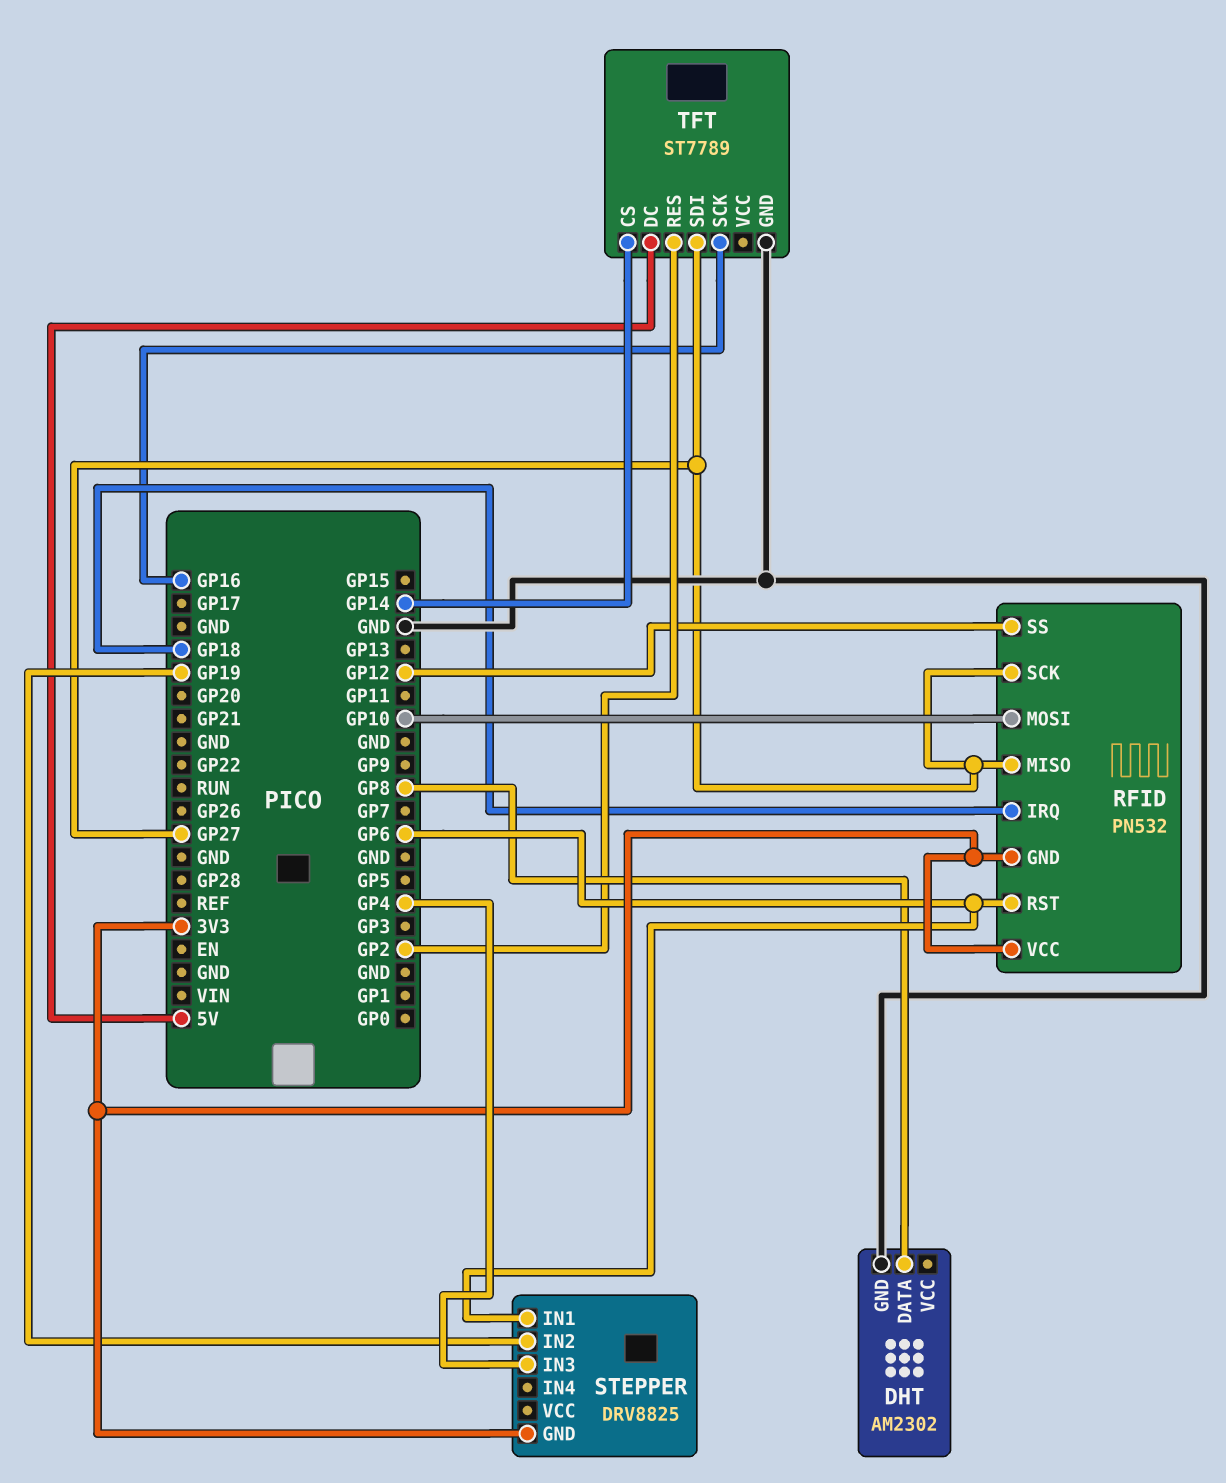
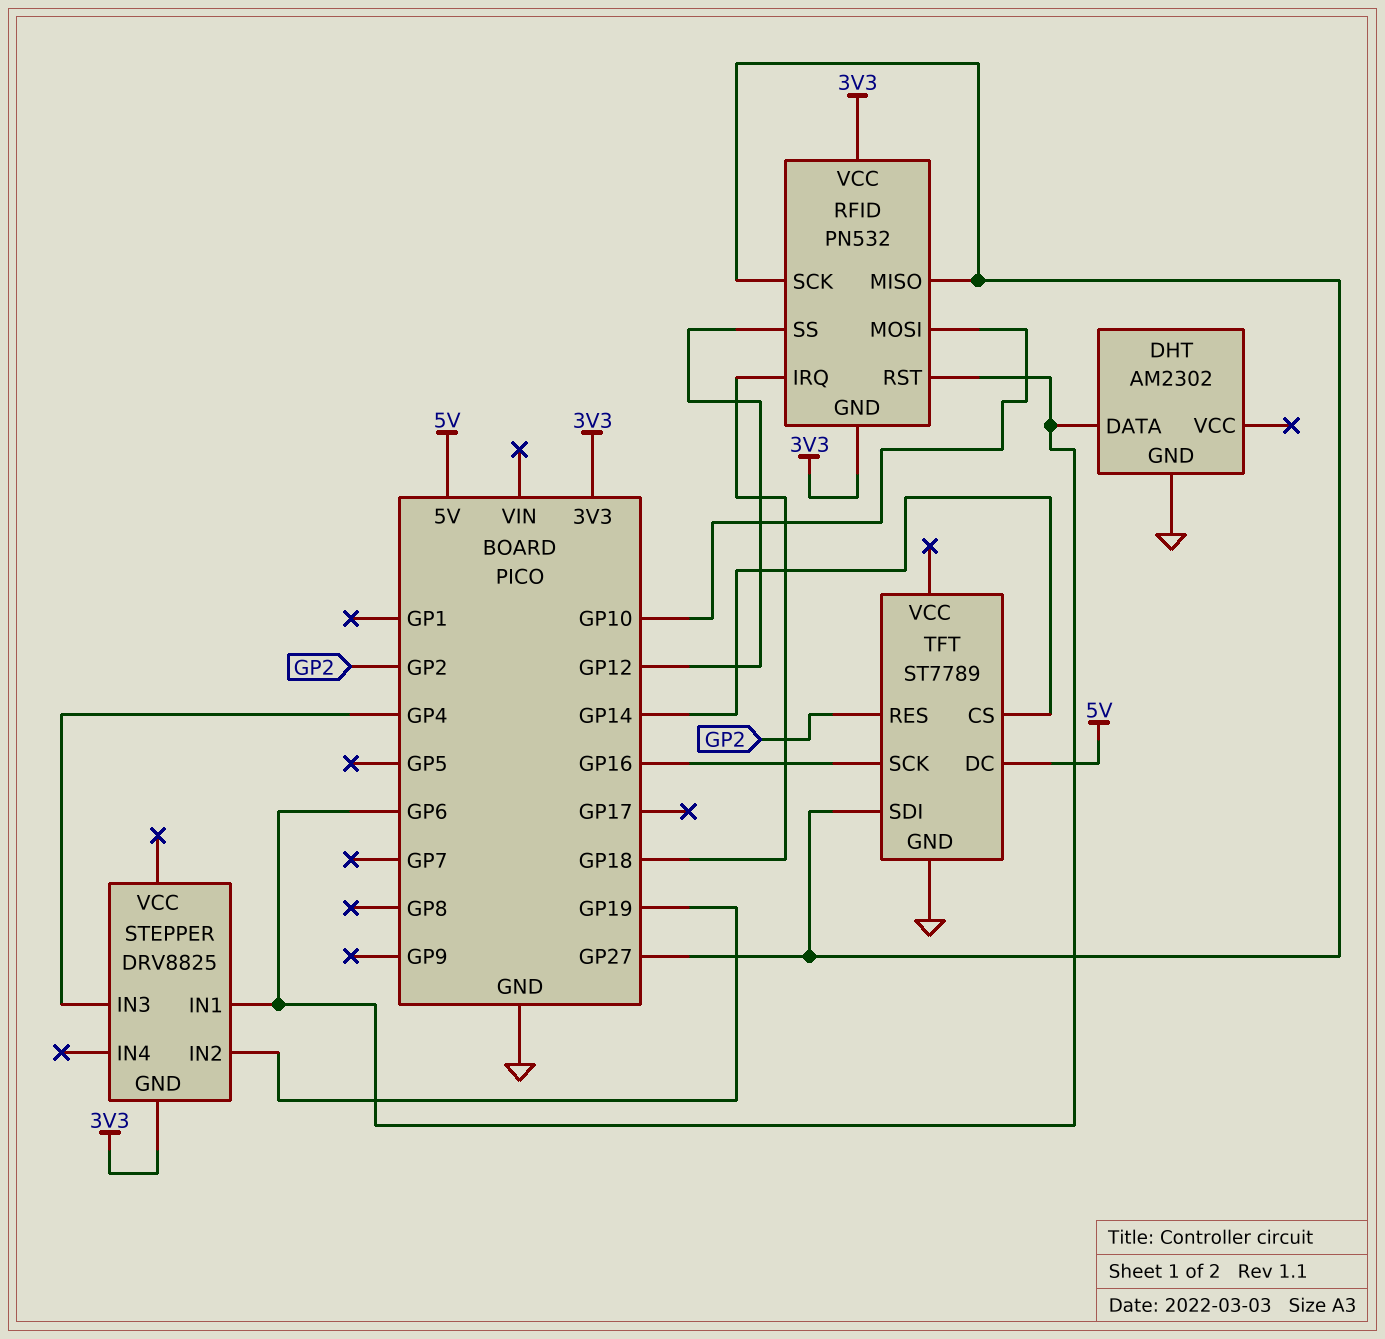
DHT pin DATA: GP8 -> GP6

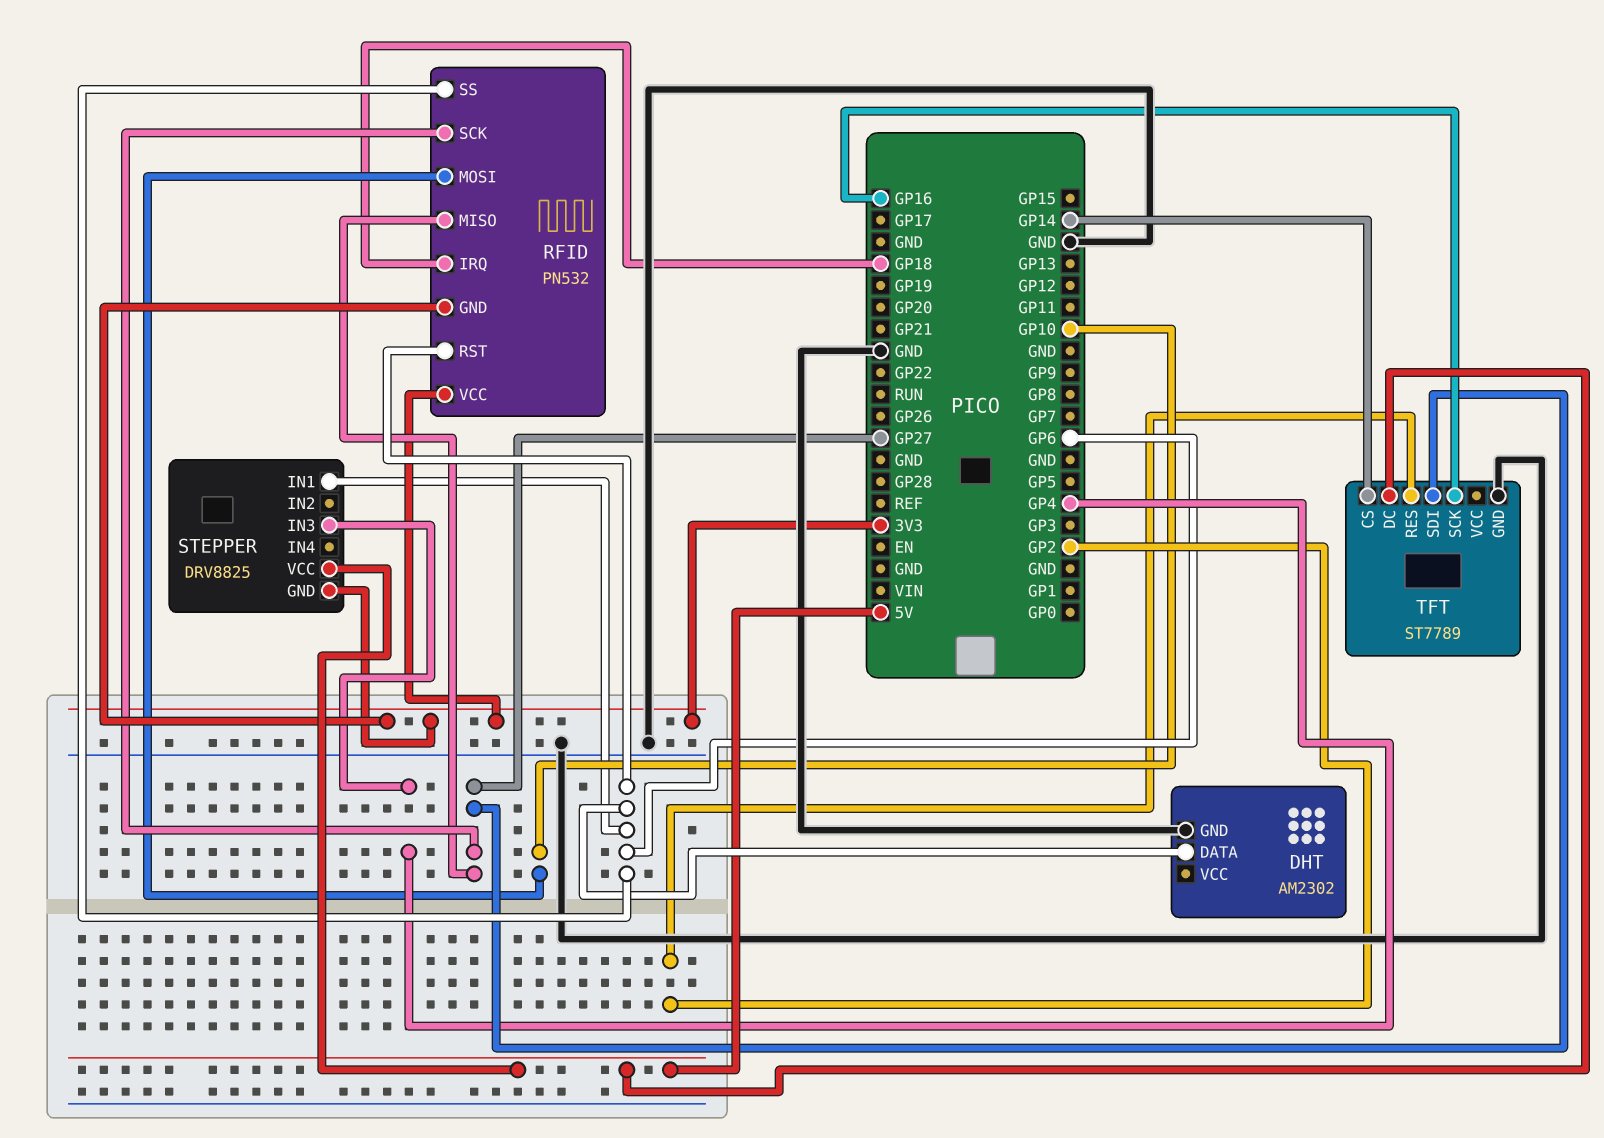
RFID pin SS: GP12 -> GP6
STEPPER pin IN2: GP19 -> none
STEPPER pin VCC: none -> 5V

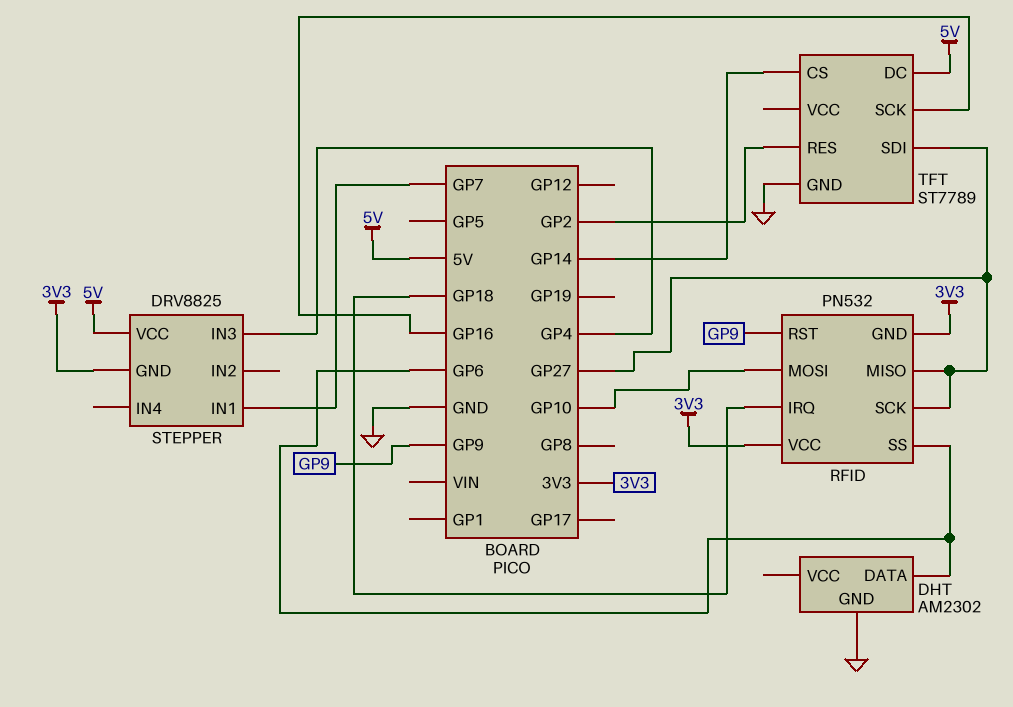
RFID pin RST: GP6 -> GP9
STEPPER pin IN1: GP6 -> GP7

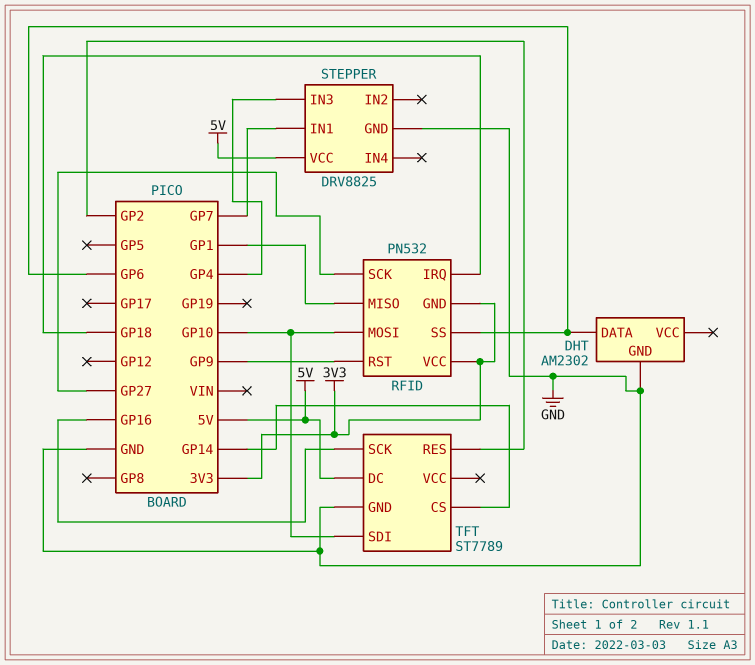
RFID pin MISO: GP27 -> GP1
STEPPER pin GND: 3V3 -> GND
TFT pin SDI: GP27 -> GP10

